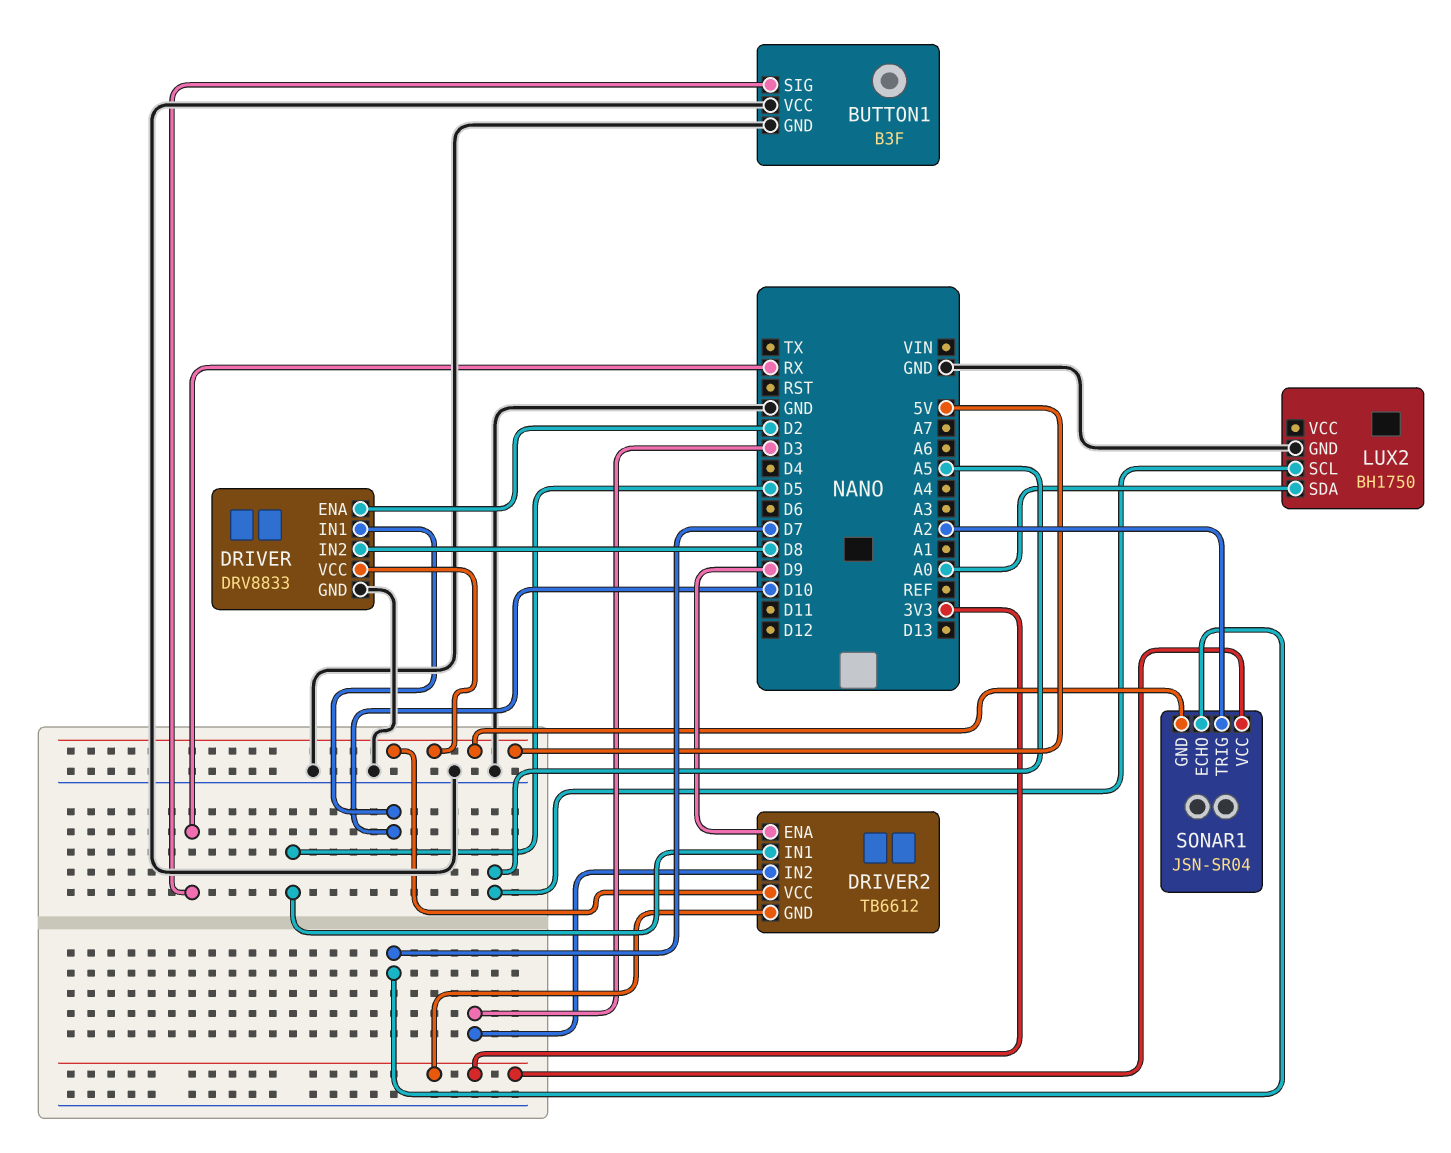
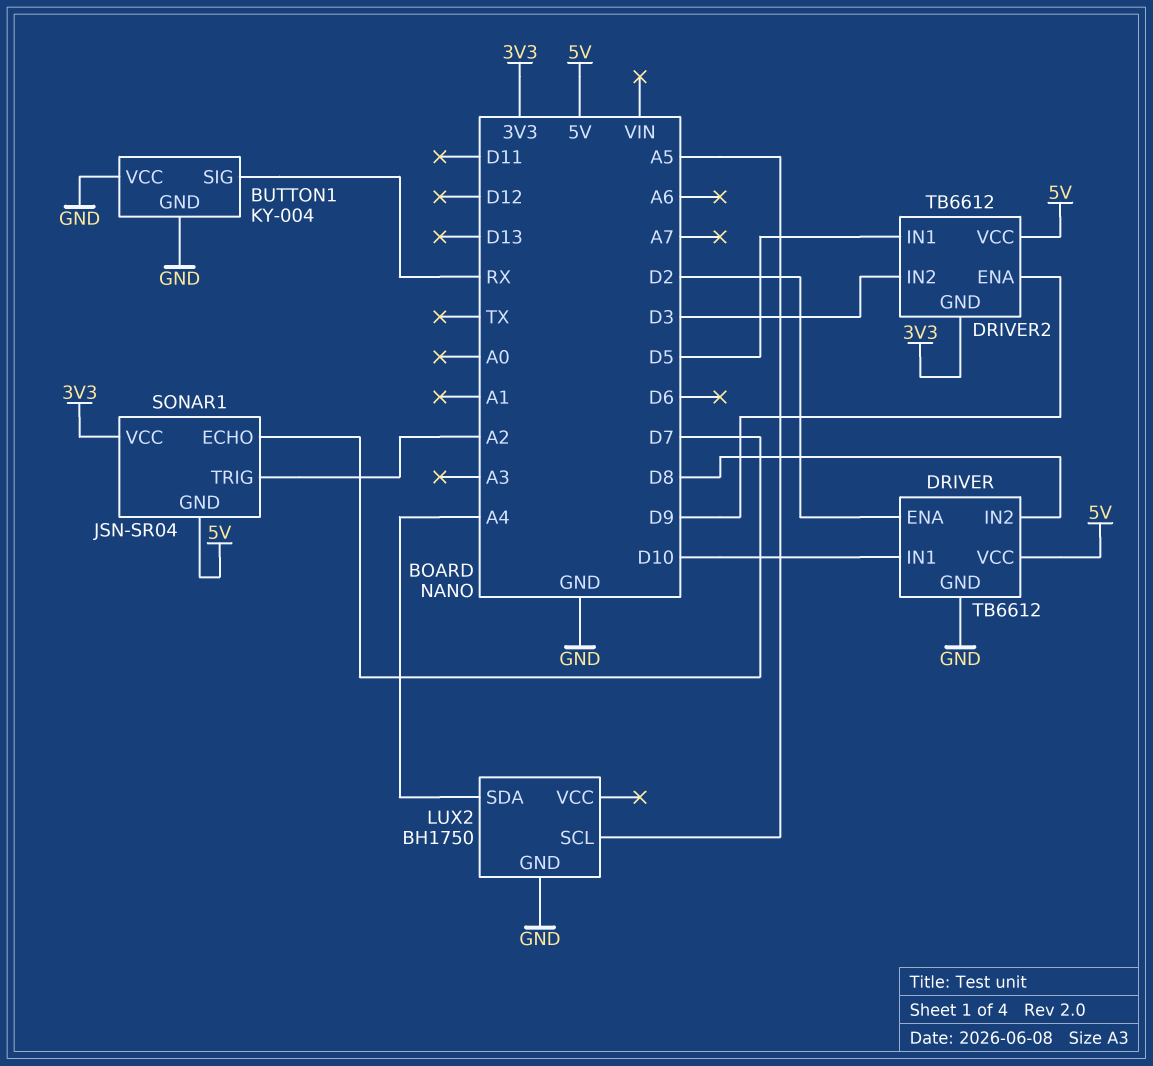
BUTTON1: B3F -> KY-004
DRIVER: DRV8833 -> TB6612
LUX2 pin SDA: A0 -> A4

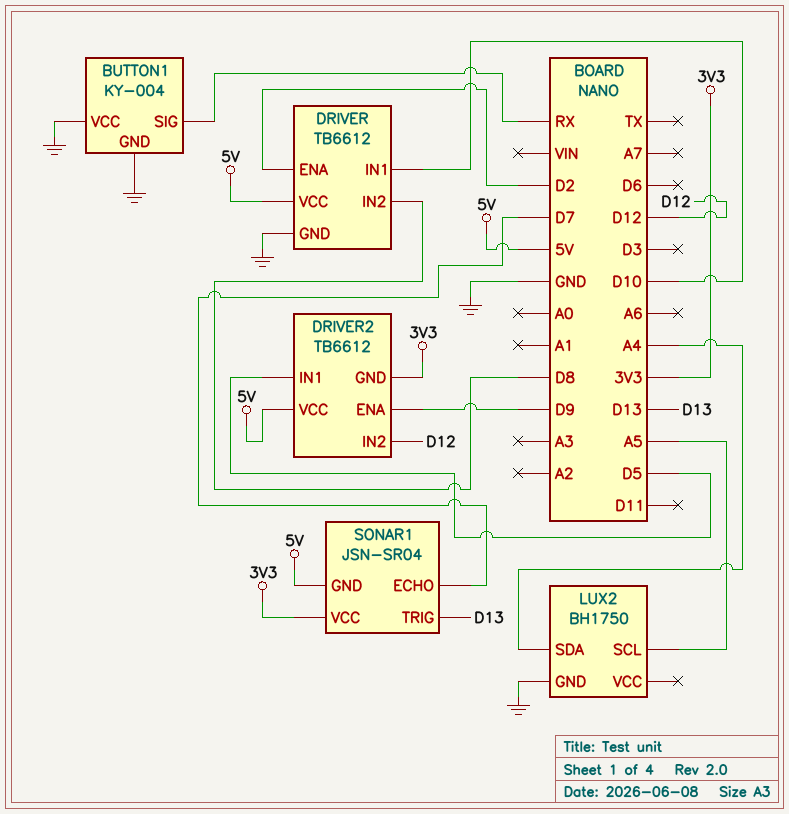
DRIVER2 pin IN2: D3 -> D12
SONAR1 pin TRIG: A2 -> D13

